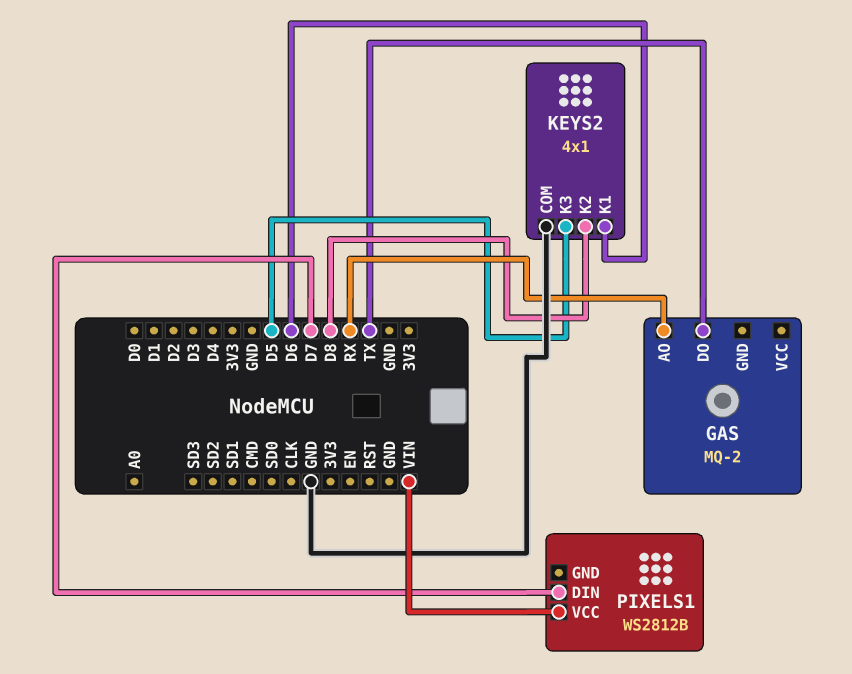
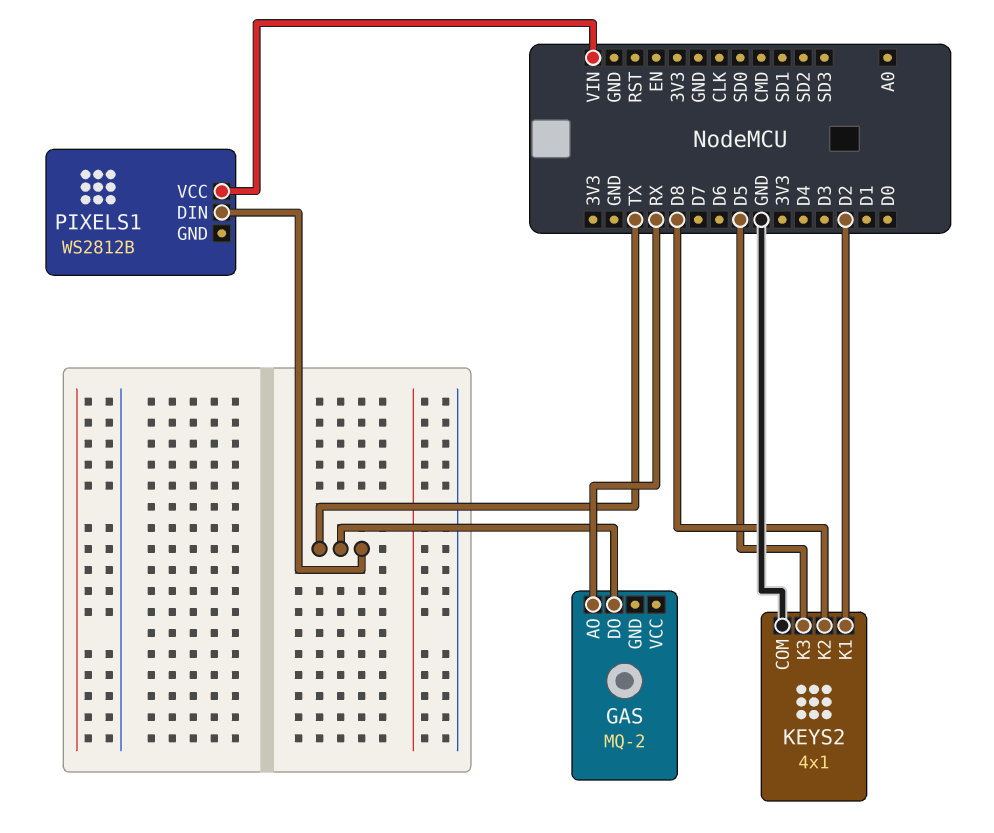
KEYS2 pin K1: D6 -> D2
PIXELS1 pin DIN: D7 -> TX

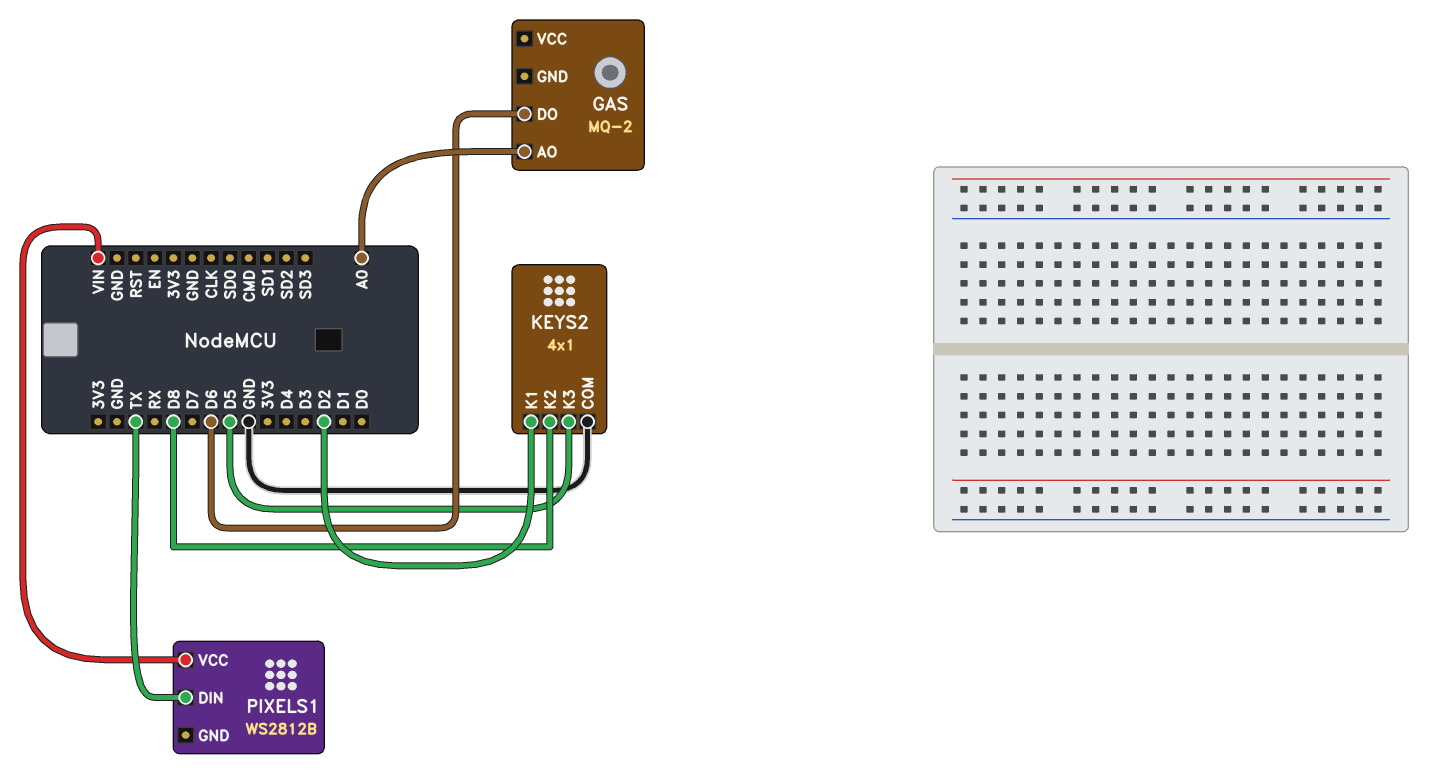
GAS pin AO: RX -> A0
GAS pin DO: TX -> D6

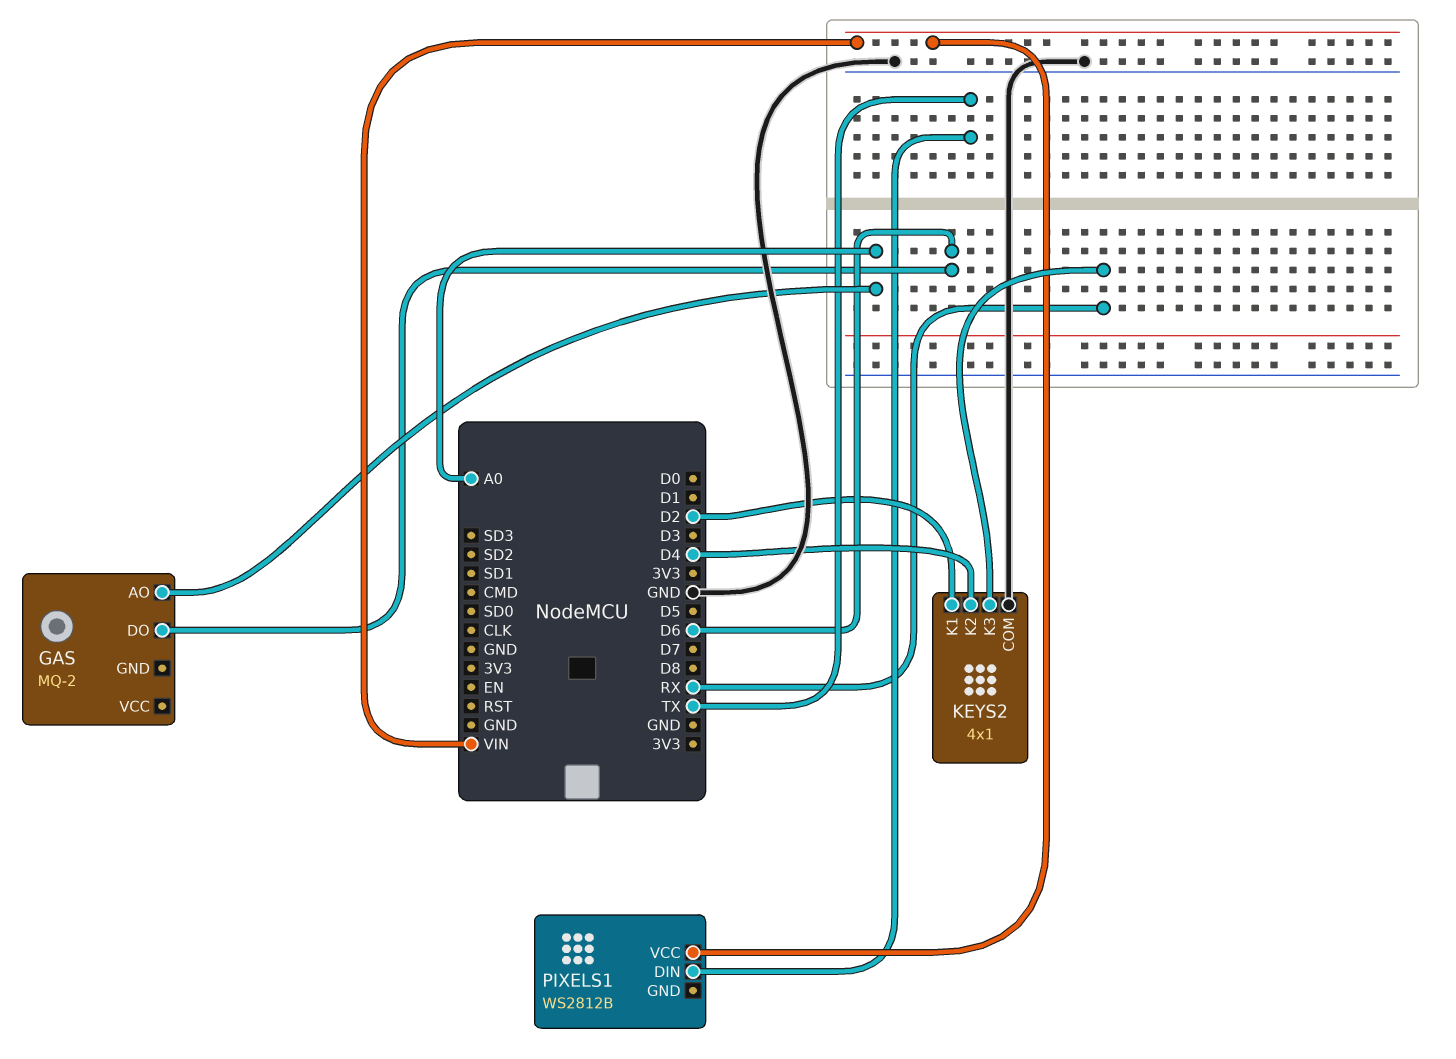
KEYS2 pin K2: D8 -> D4
KEYS2 pin K3: D5 -> RX

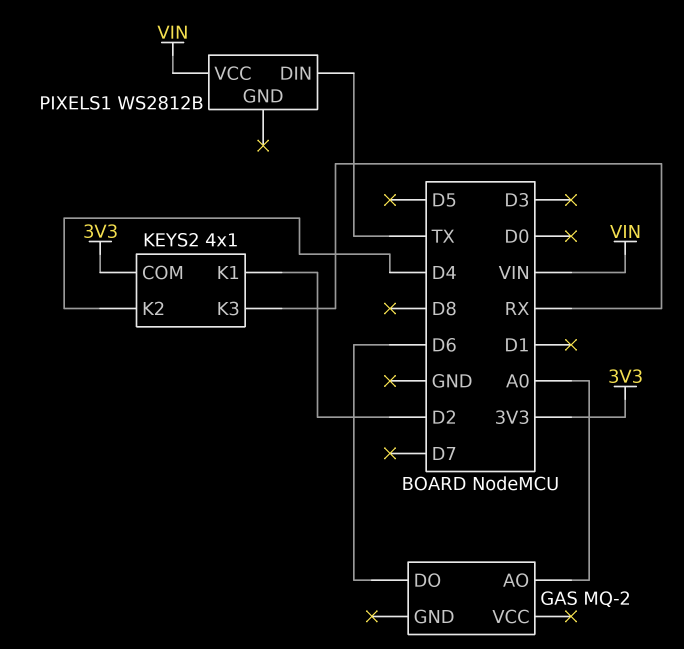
KEYS2 pin COM: GND -> 3V3

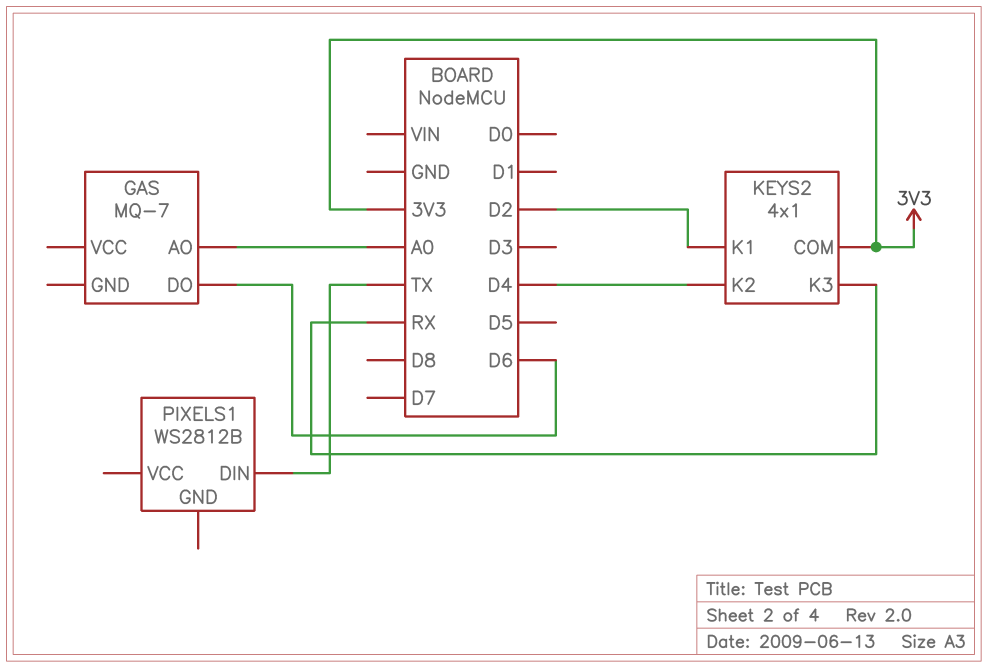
GAS: MQ-2 -> MQ-7
PIXELS1 pin VCC: VIN -> none

